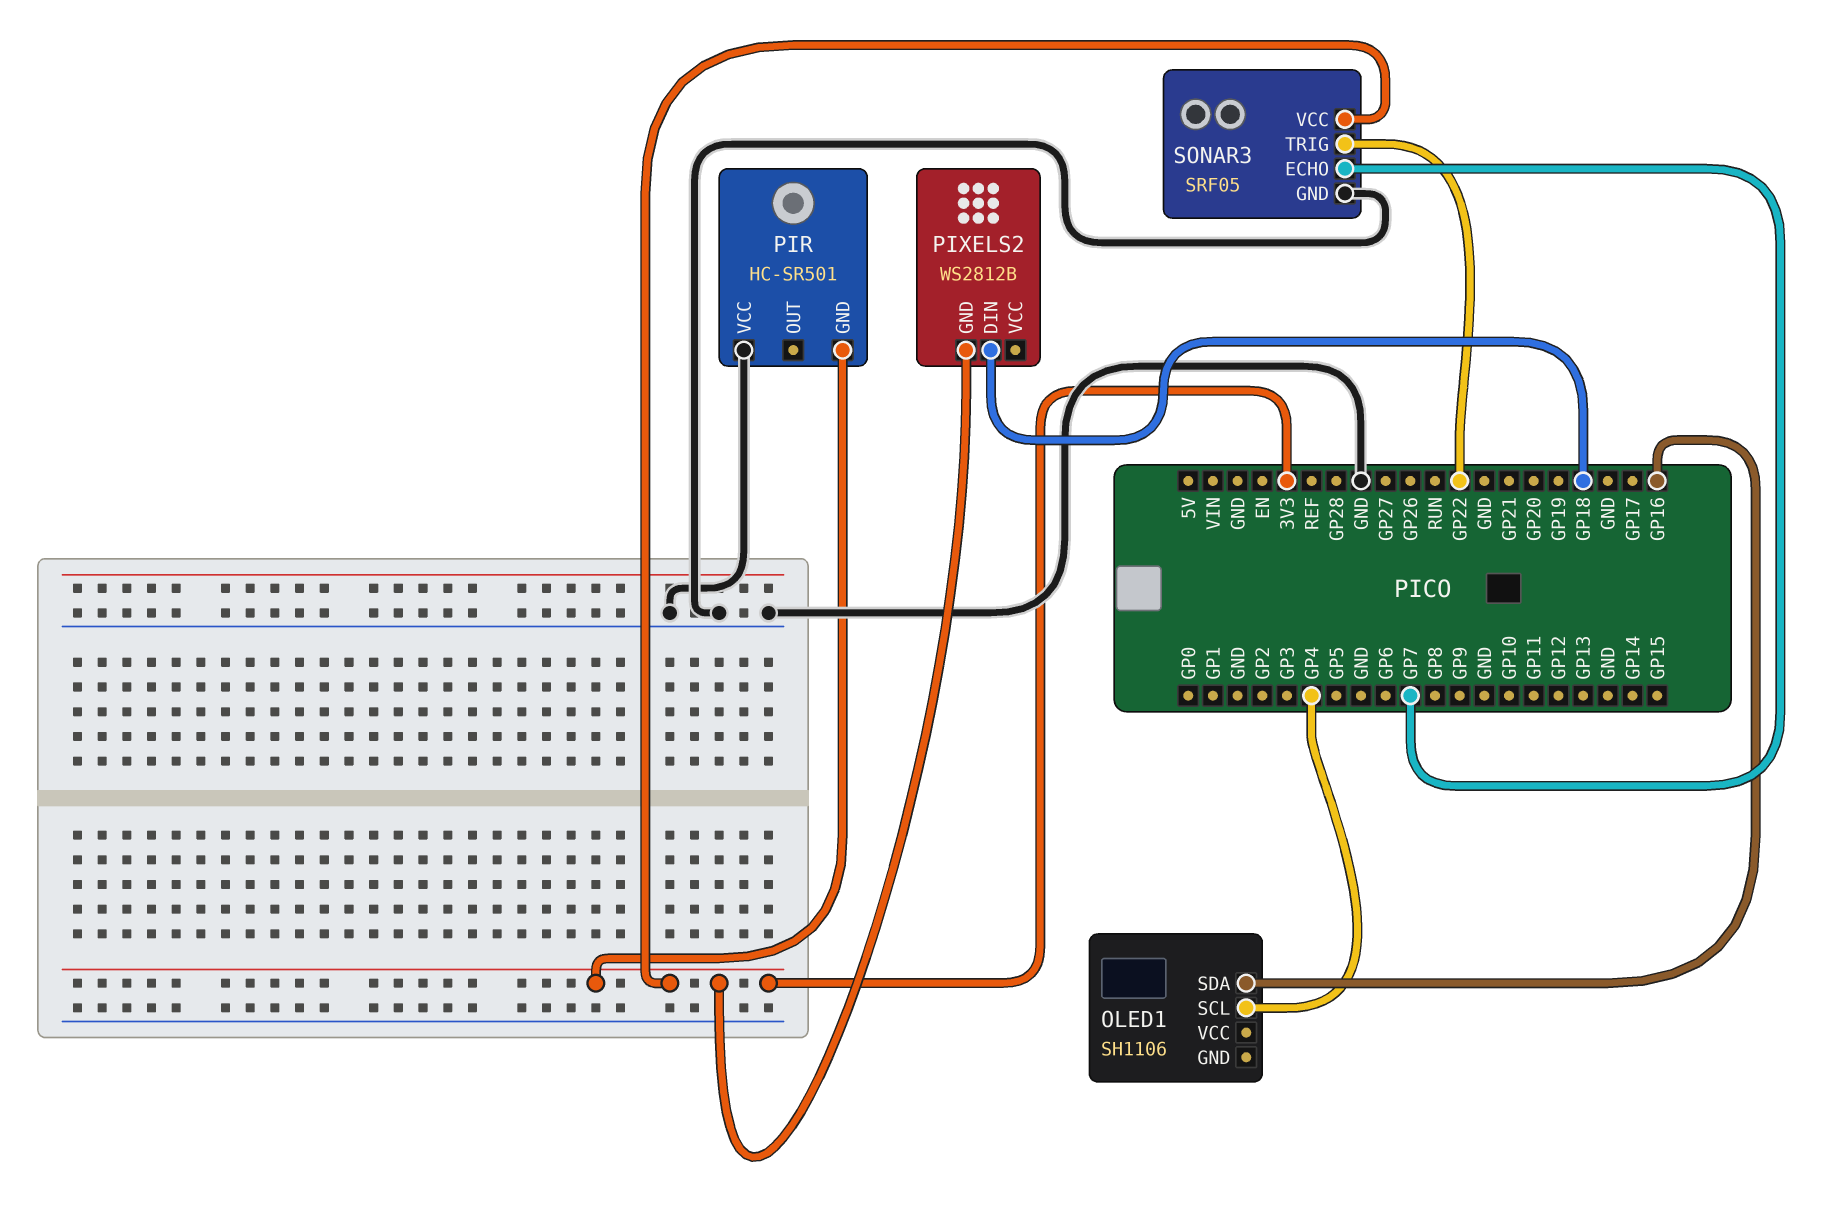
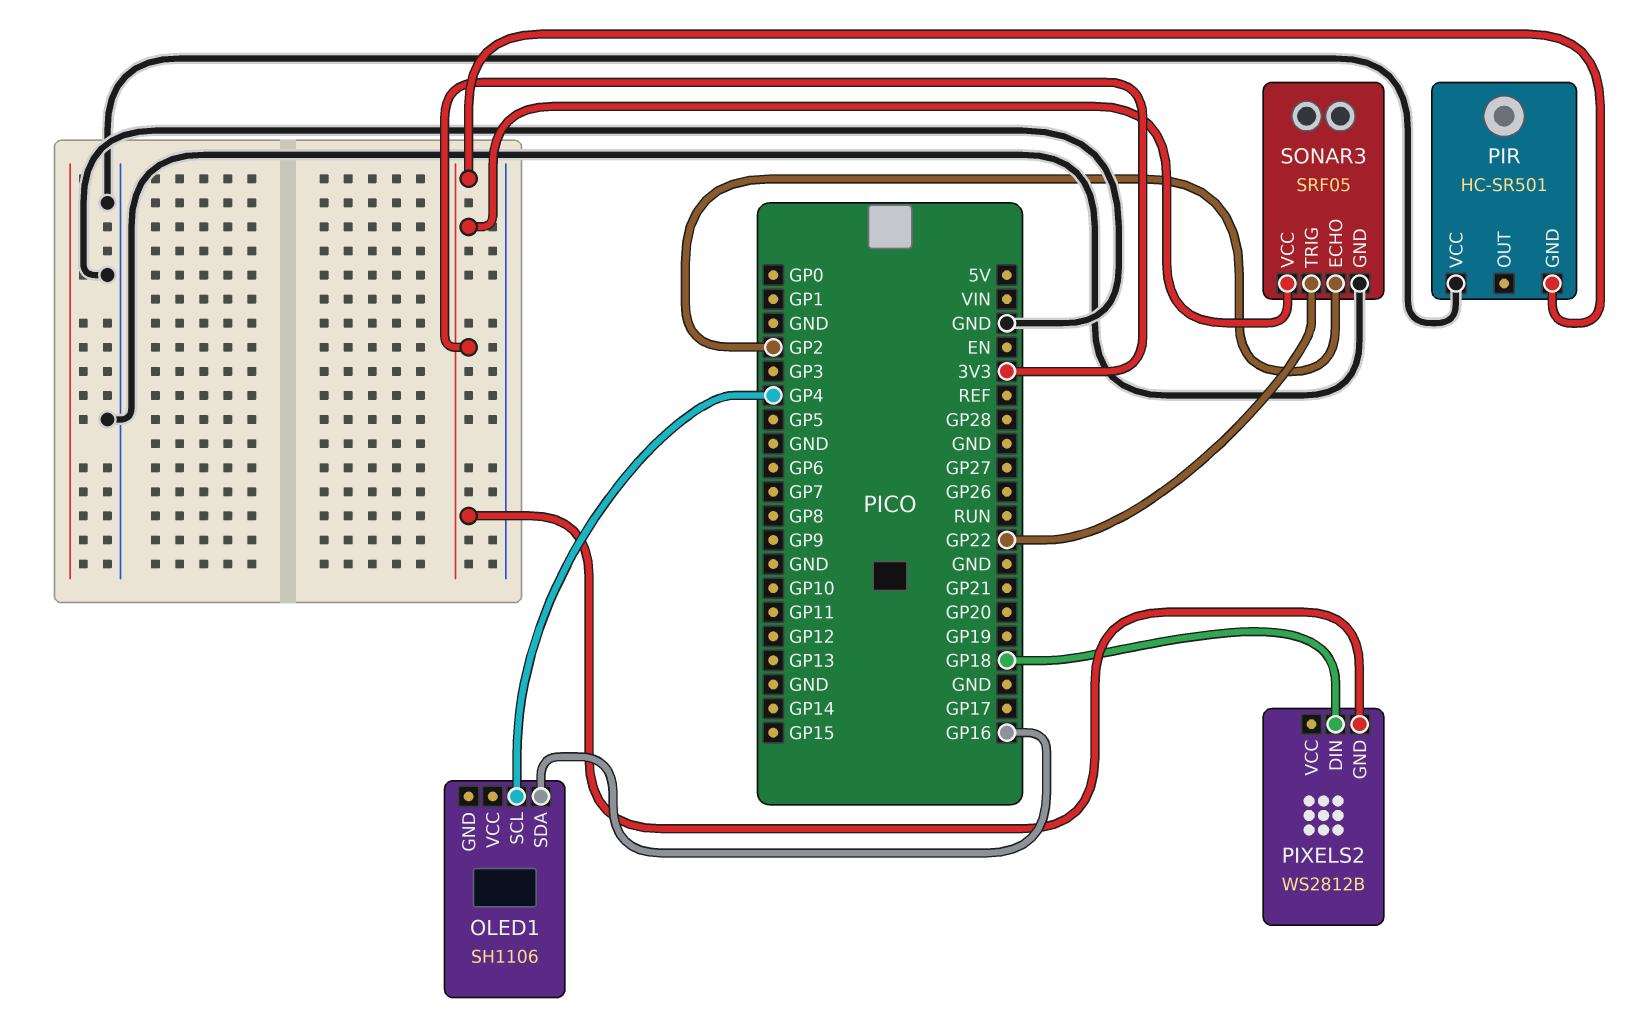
SONAR3 pin ECHO: GP7 -> GP2

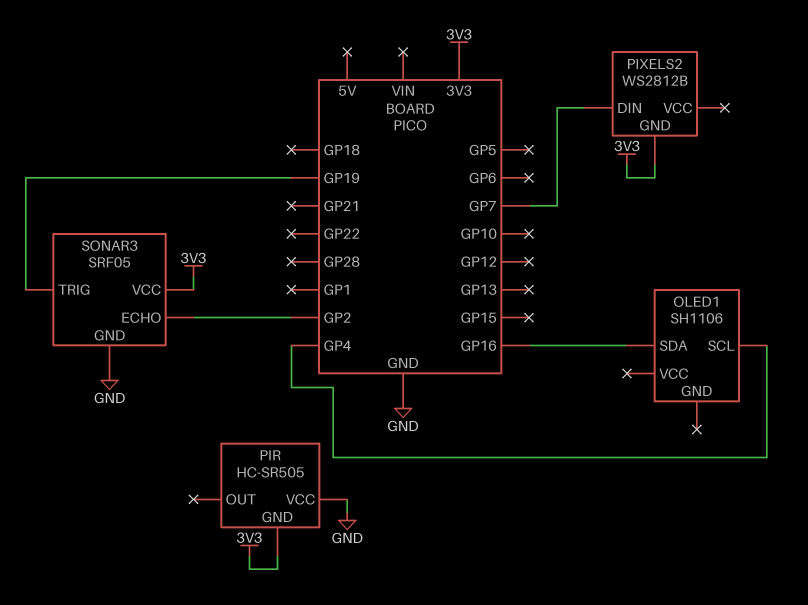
PIR: HC-SR501 -> HC-SR505
PIXELS2 pin DIN: GP18 -> GP7
SONAR3 pin TRIG: GP22 -> GP19

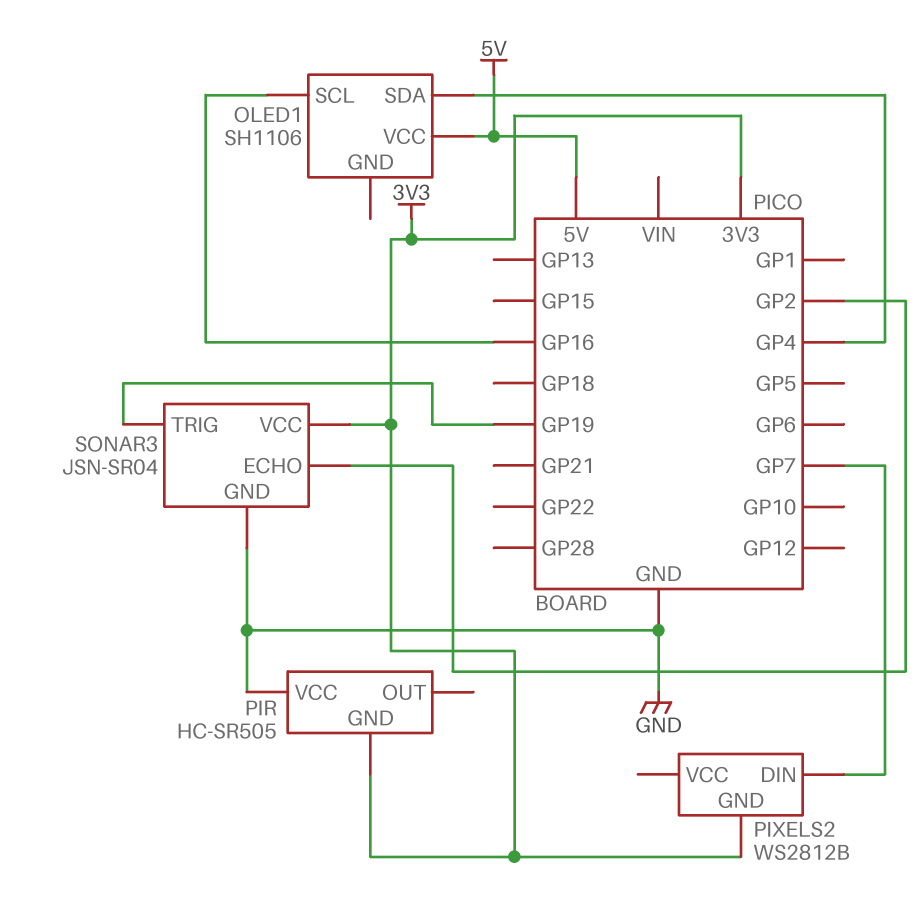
OLED1 pin SCL: GP4 -> GP16
OLED1 pin SDA: GP16 -> GP4
OLED1 pin VCC: none -> 5V
SONAR3: SRF05 -> JSN-SR04

